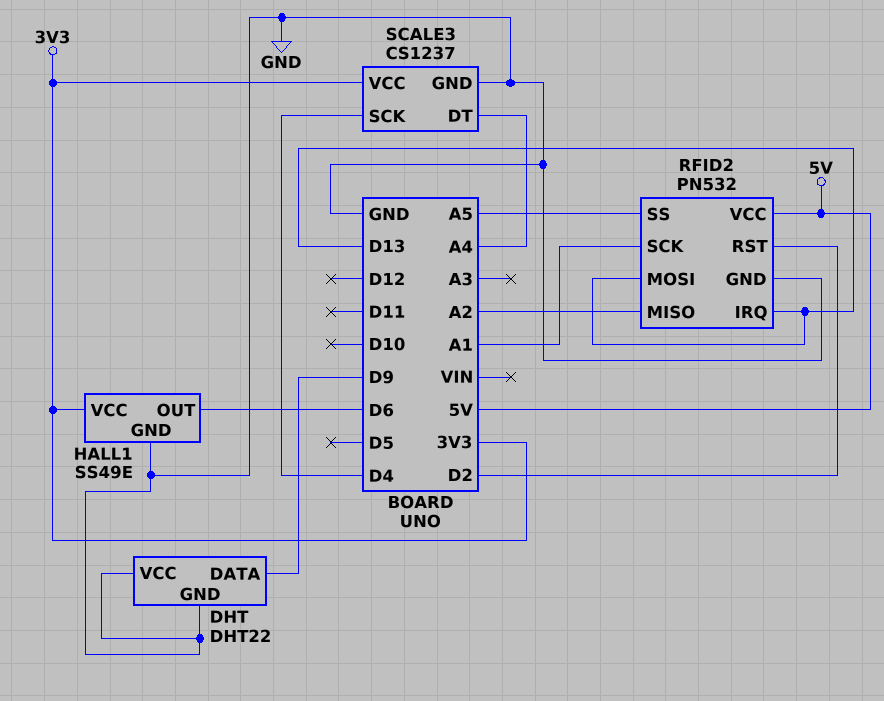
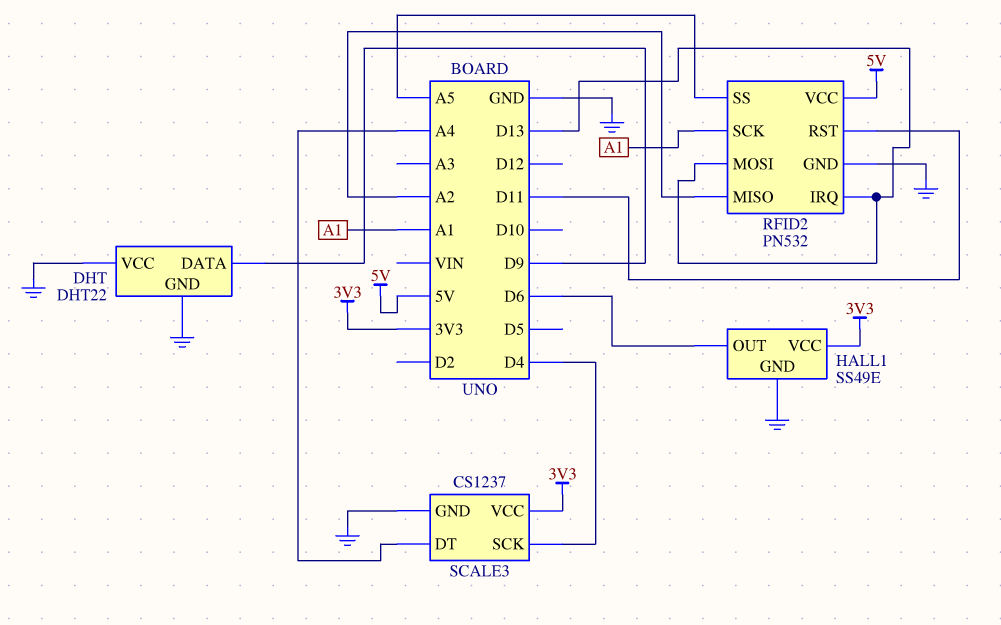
RFID2 pin RST: D2 -> D11

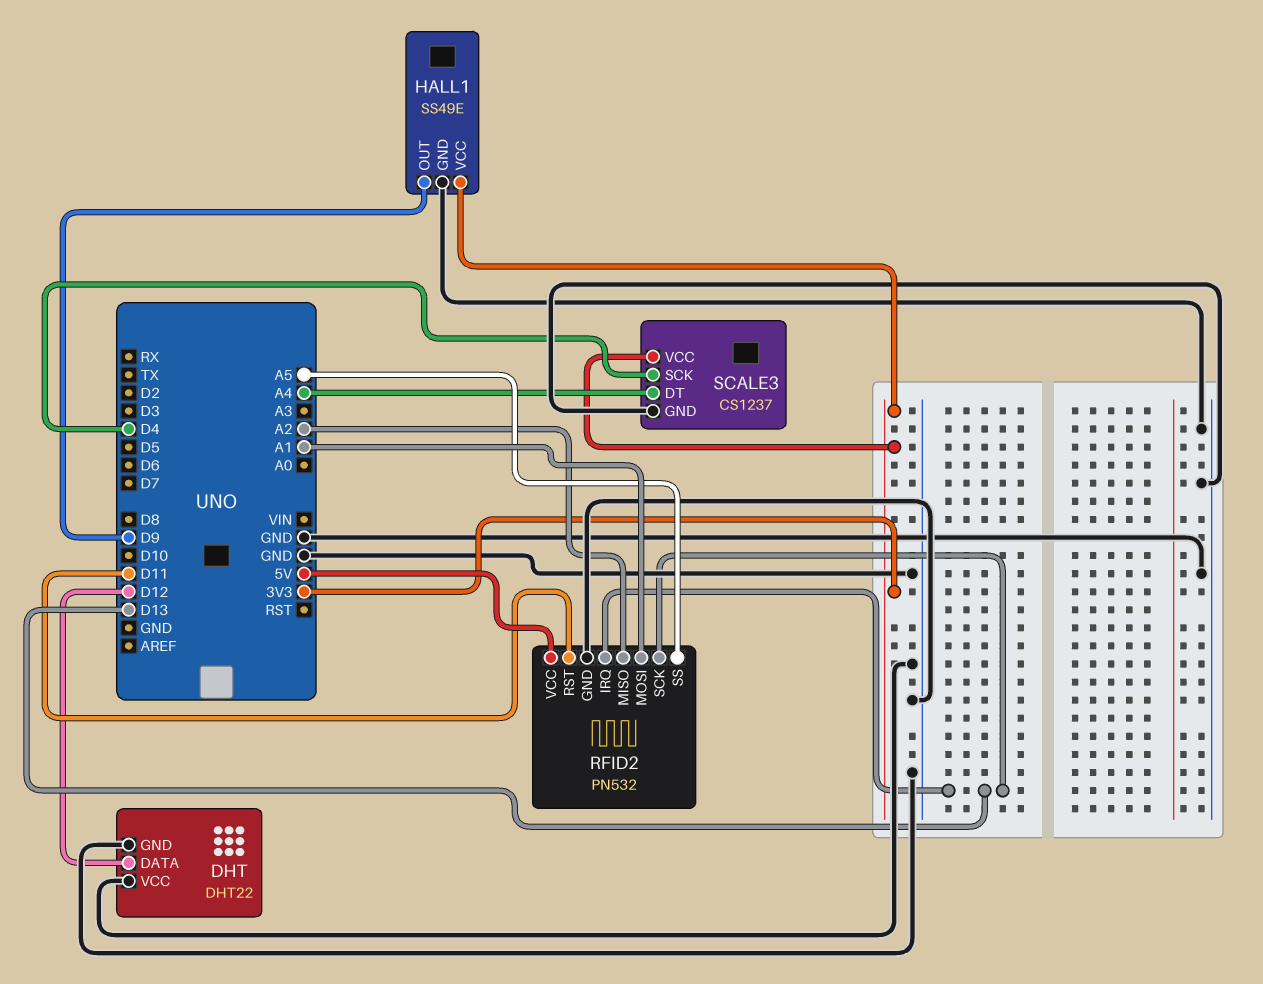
DHT pin DATA: D9 -> D12
HALL1 pin OUT: D6 -> D9
RFID2 pin MOSI: D13 -> A1
RFID2 pin SCK: A1 -> D13

